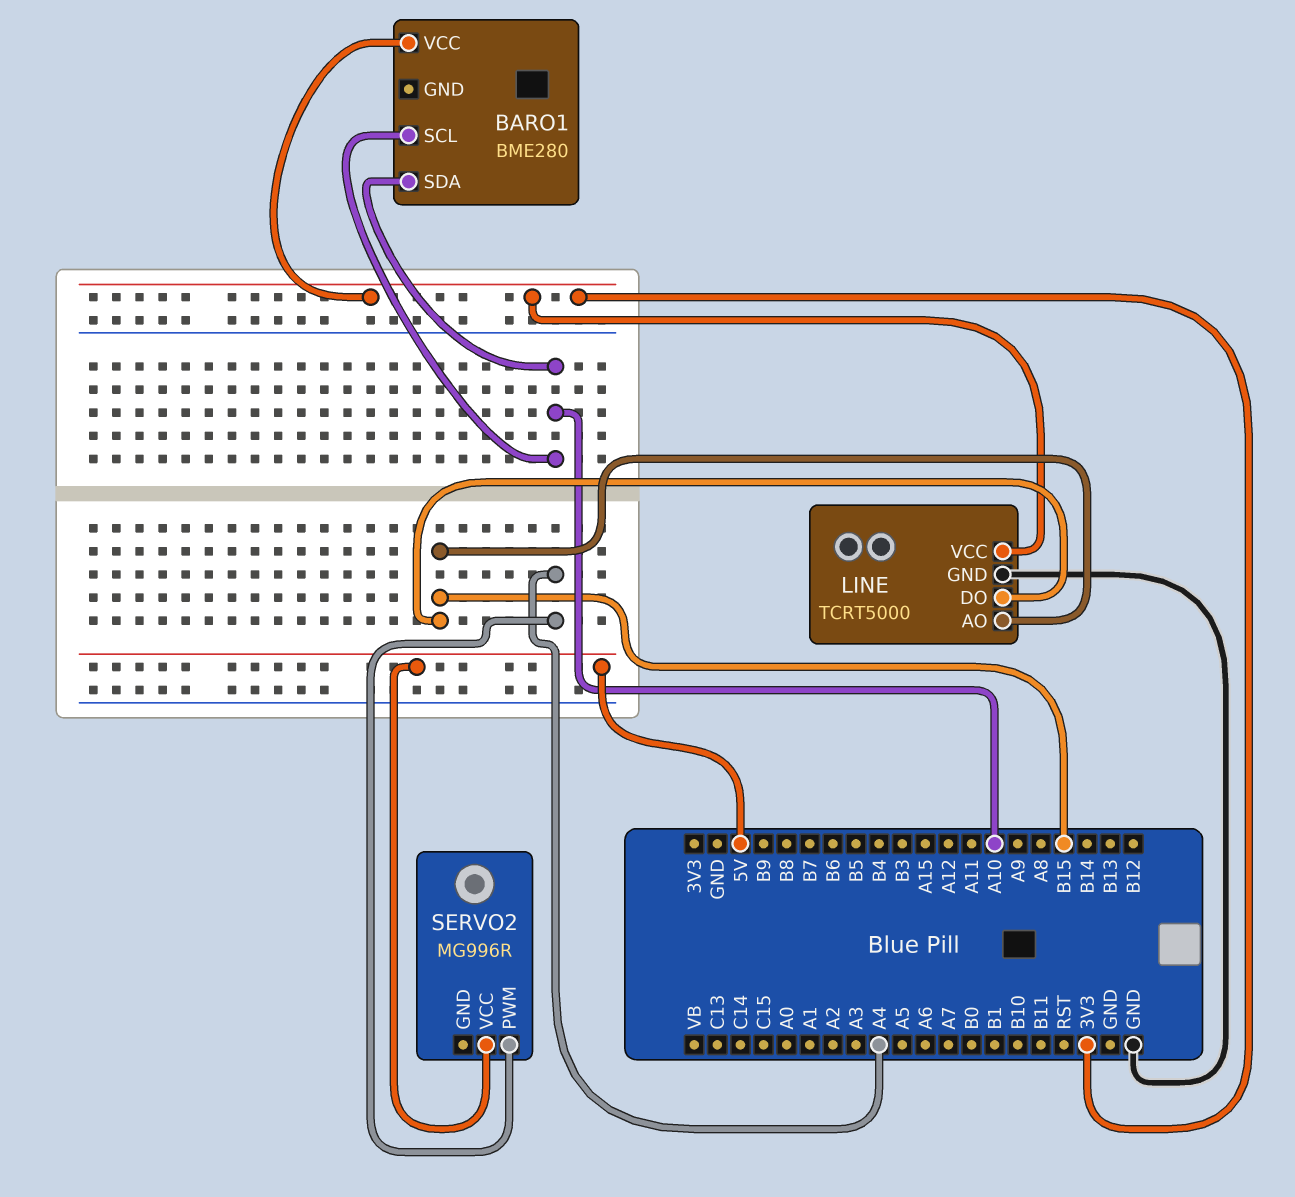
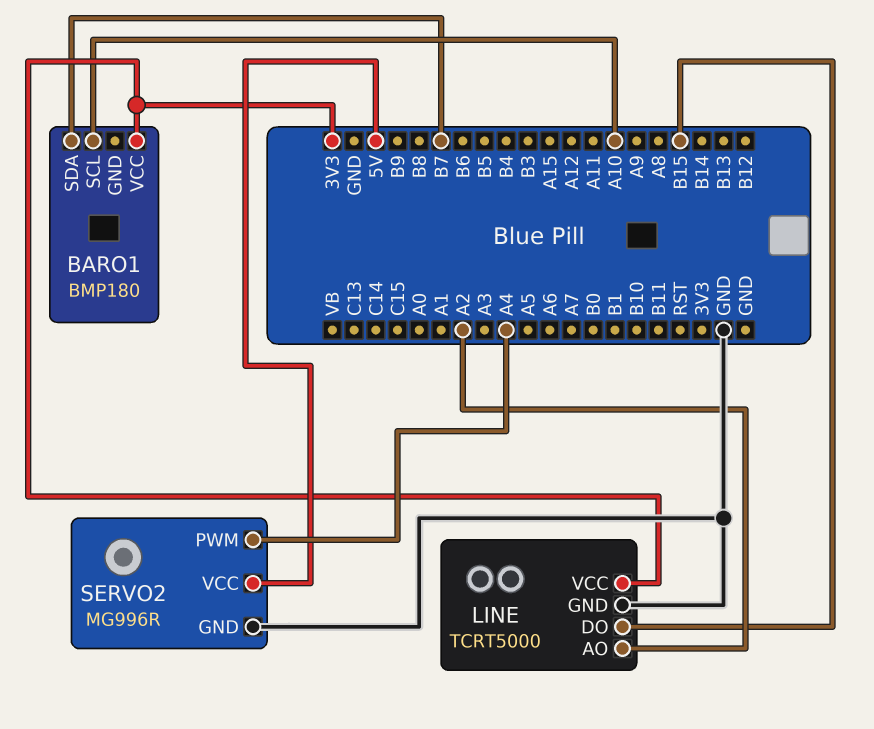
BARO1: BME280 -> BMP180
BARO1 pin SDA: A10 -> B7
LINE pin AO: B15 -> A2
SERVO2 pin GND: none -> GND

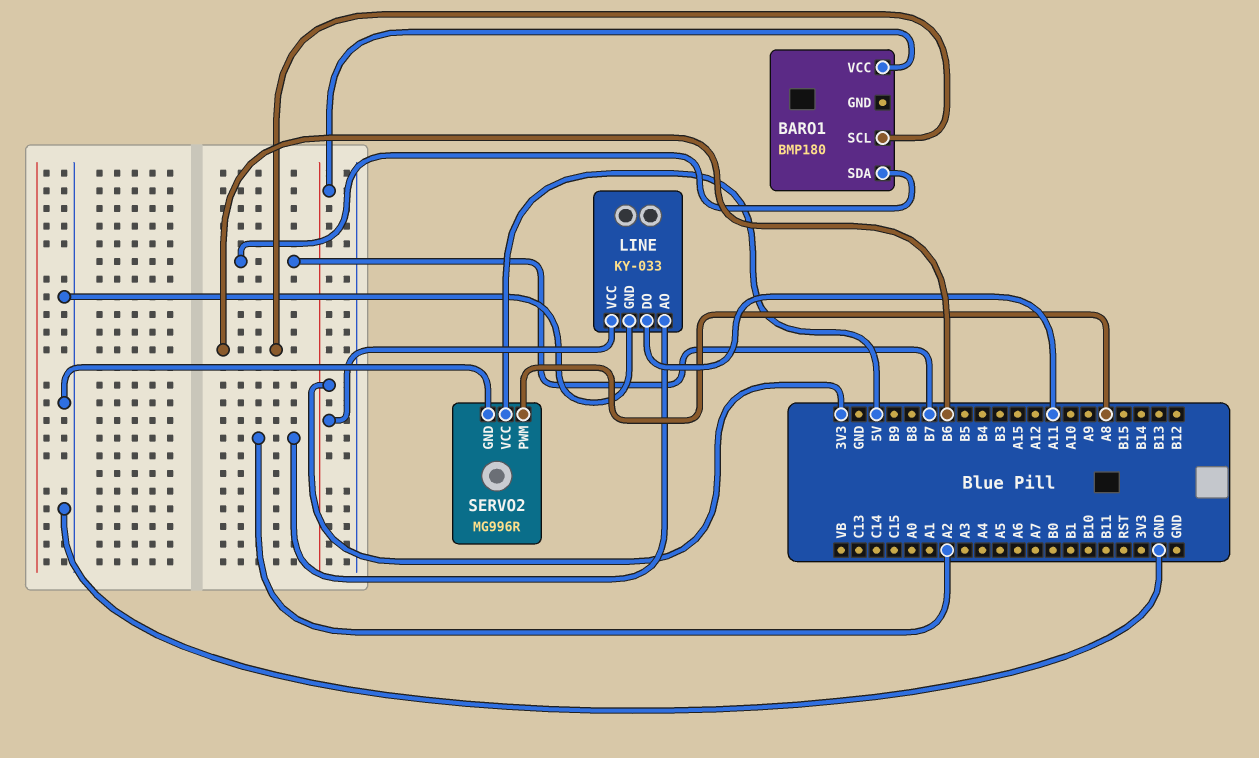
BARO1 pin SCL: A10 -> B6
LINE: TCRT5000 -> KY-033
LINE pin DO: B15 -> A11
SERVO2 pin PWM: A4 -> A8

